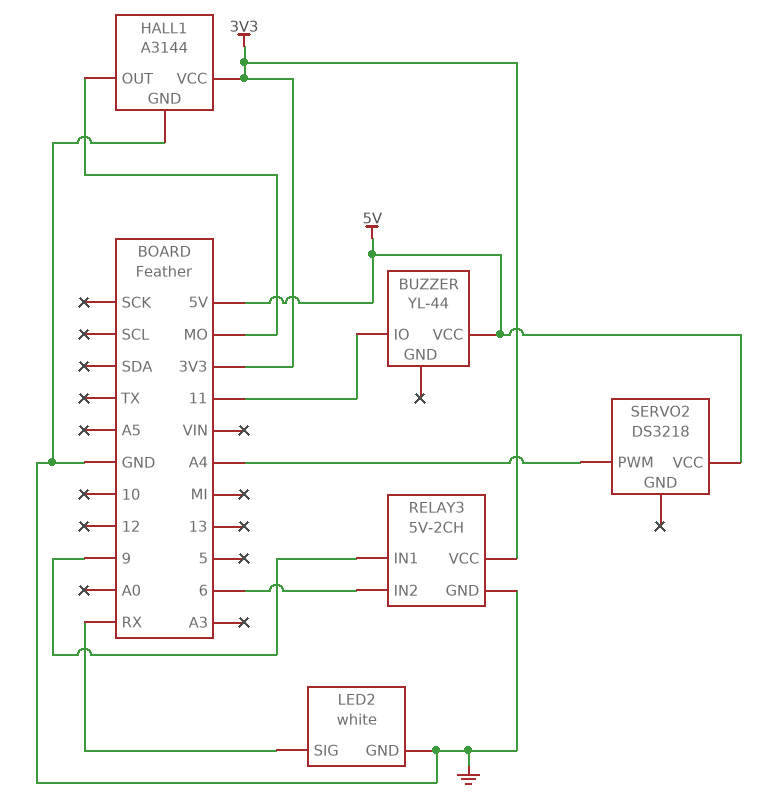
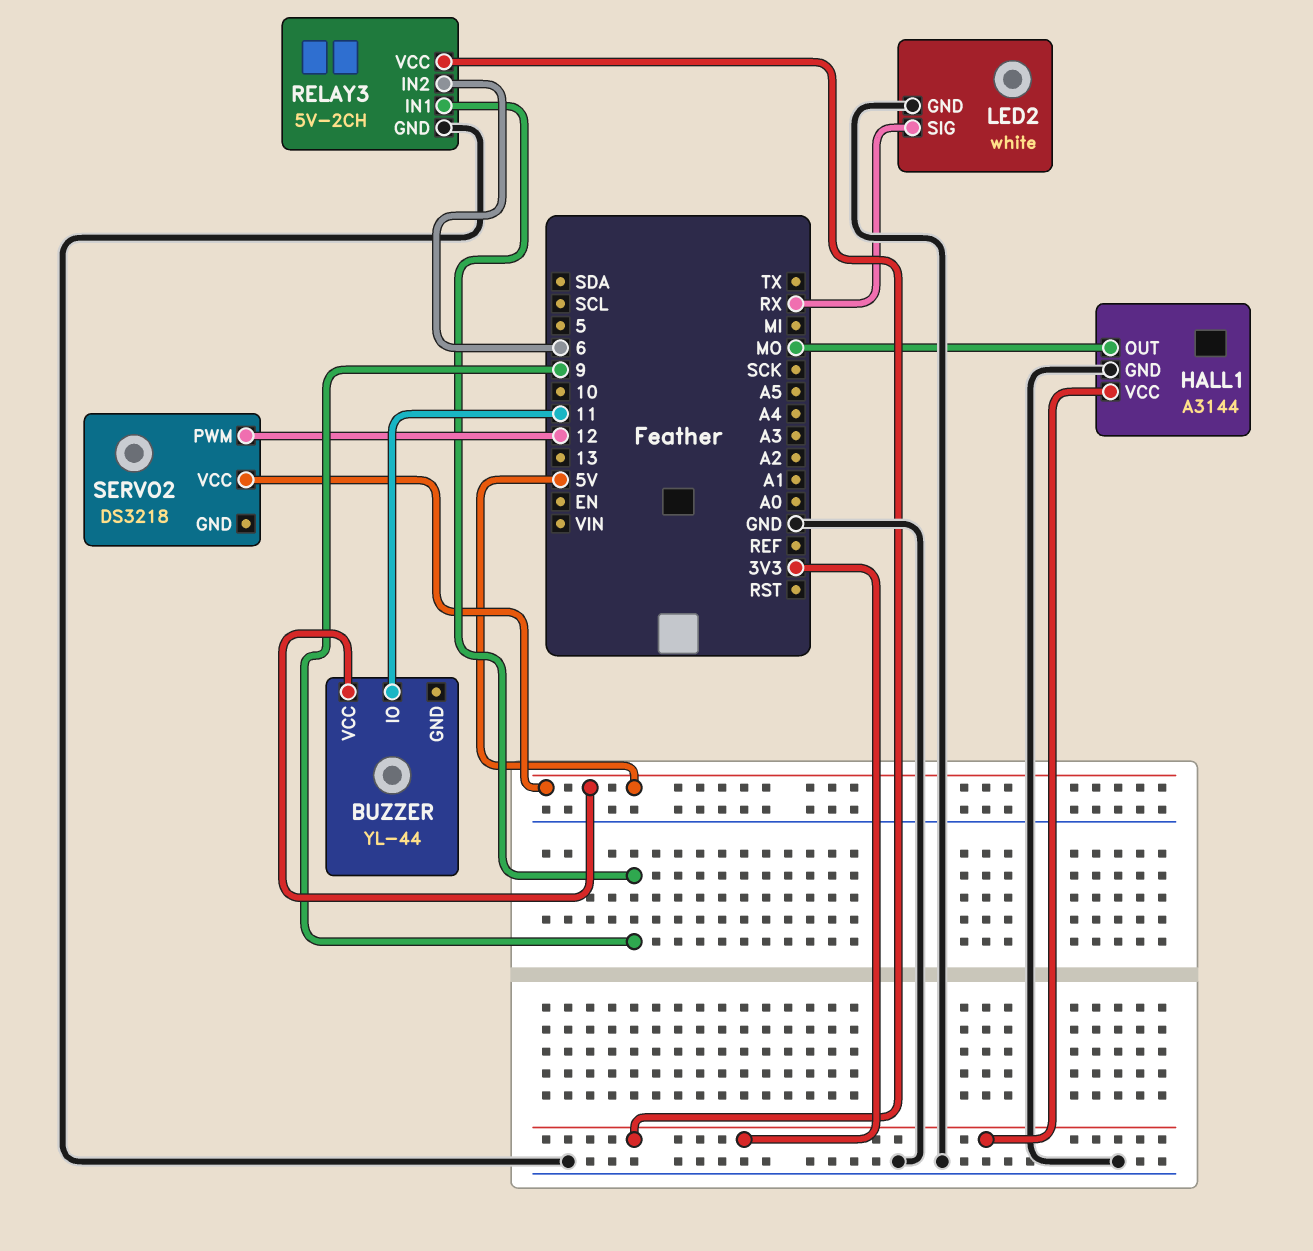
SERVO2 pin PWM: A4 -> 12

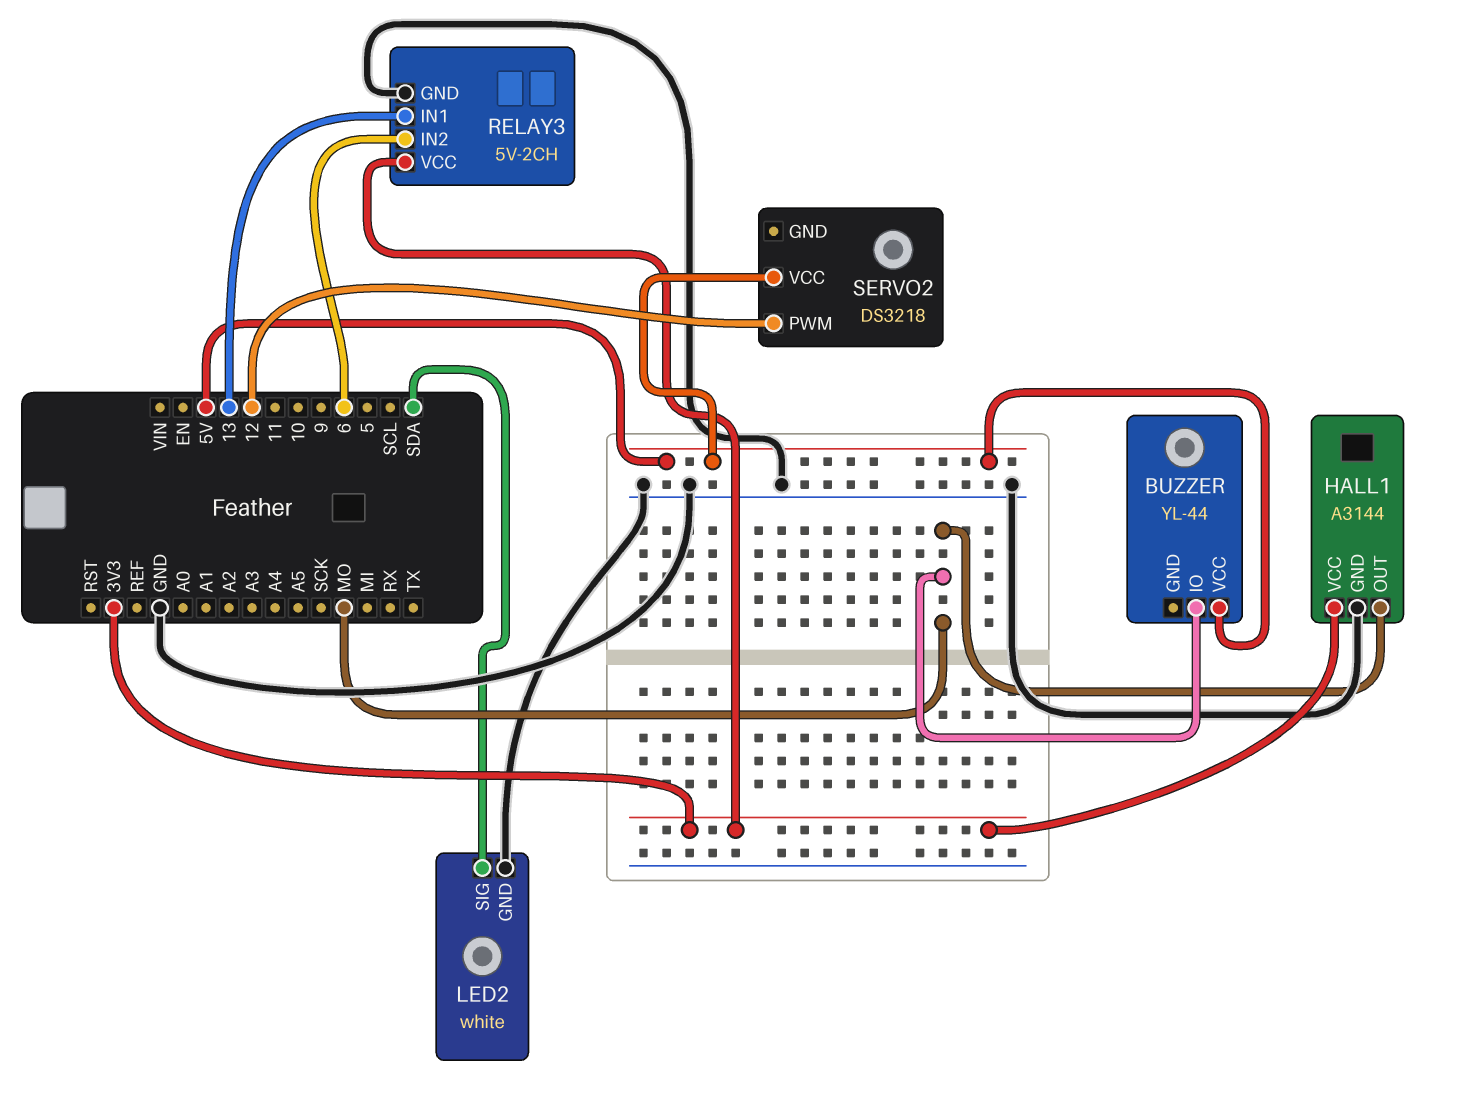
BUZZER pin IO: 11 -> MO
LED2 pin SIG: RX -> SDA
RELAY3 pin IN1: 9 -> 13

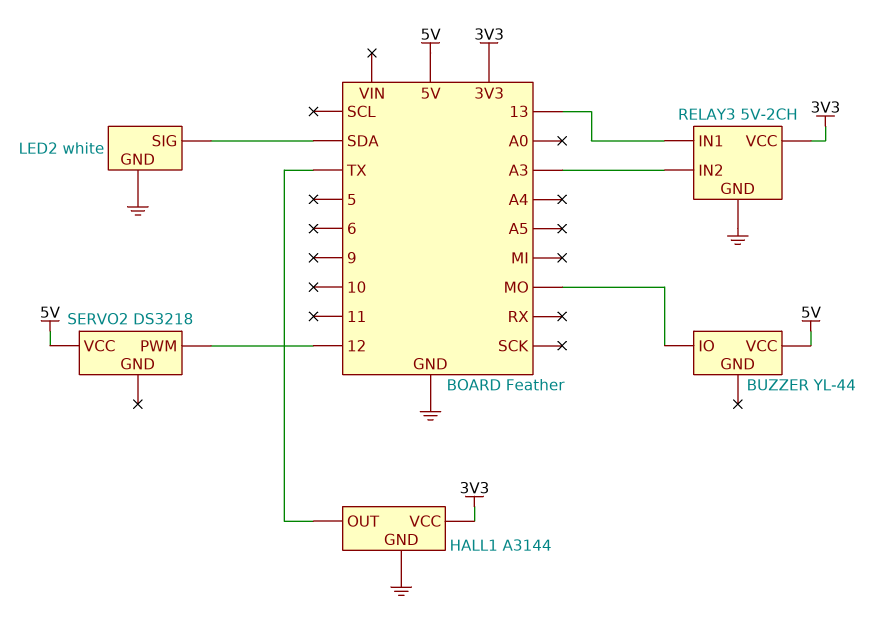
HALL1 pin OUT: MO -> TX
RELAY3 pin IN2: 6 -> A3

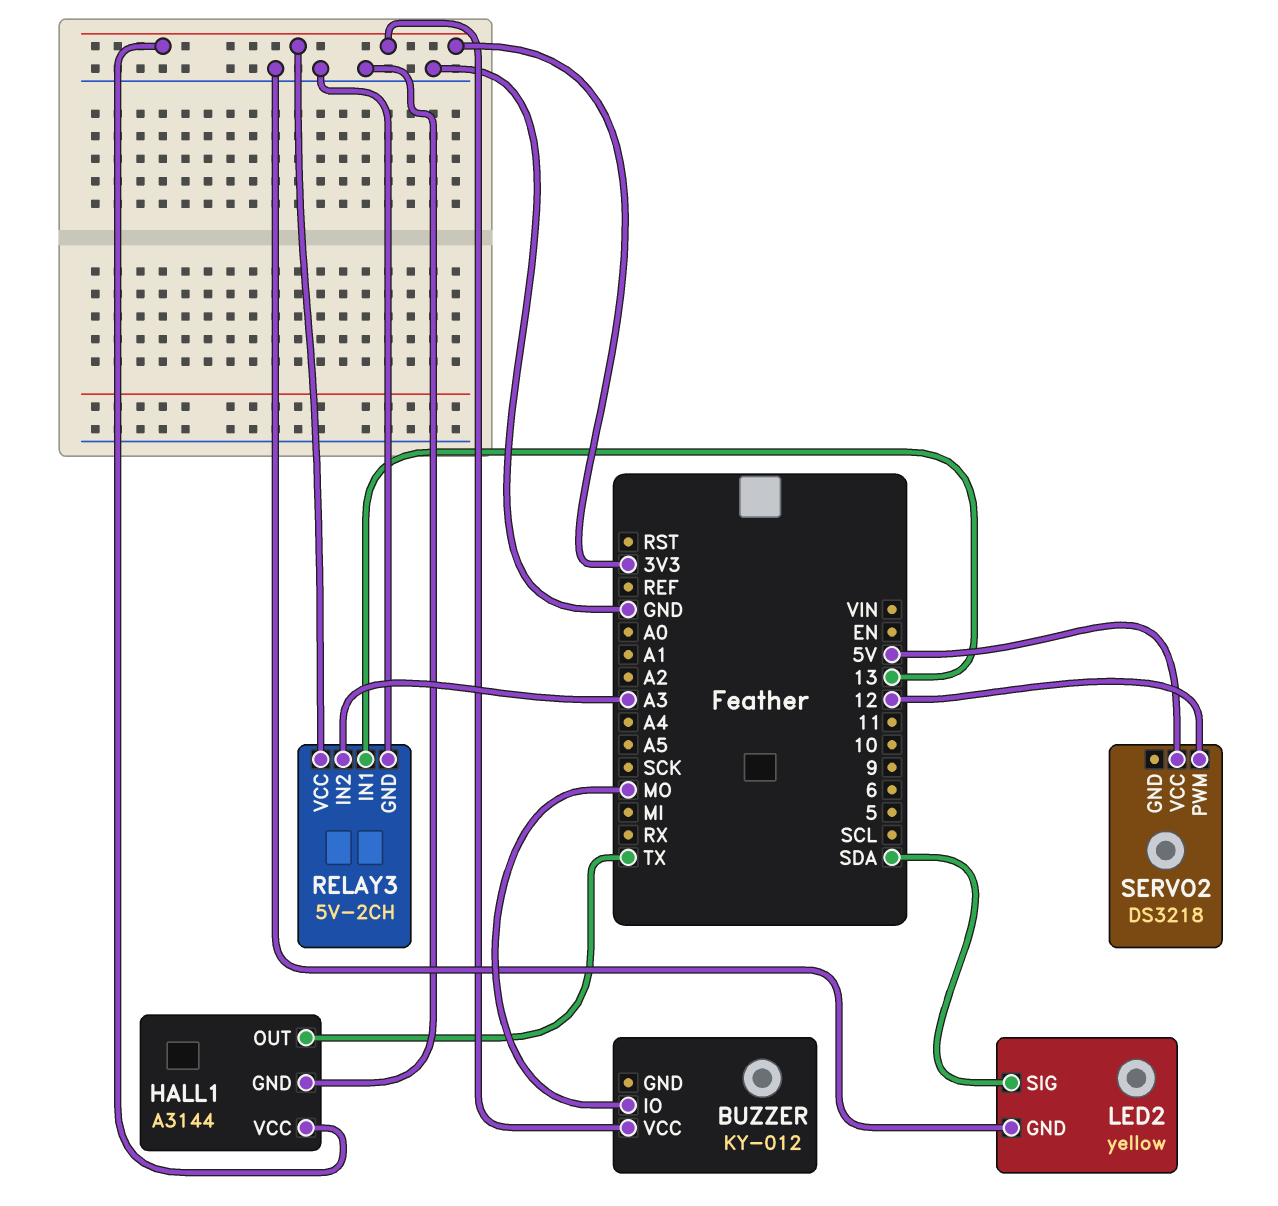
BUZZER: YL-44 -> KY-012
BUZZER pin VCC: 5V -> 3V3
LED2: white -> yellow

